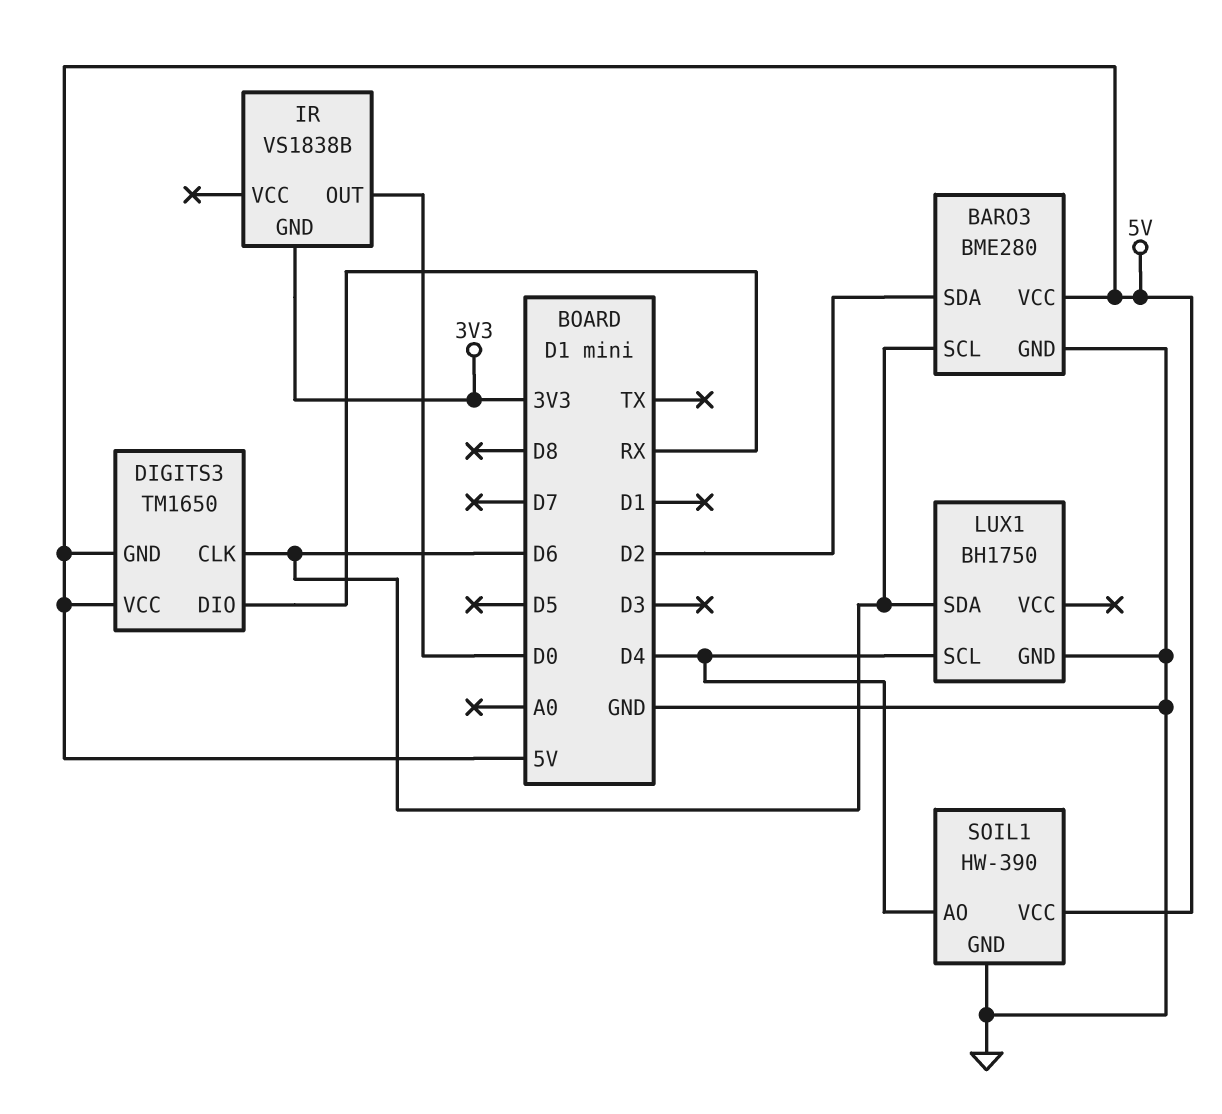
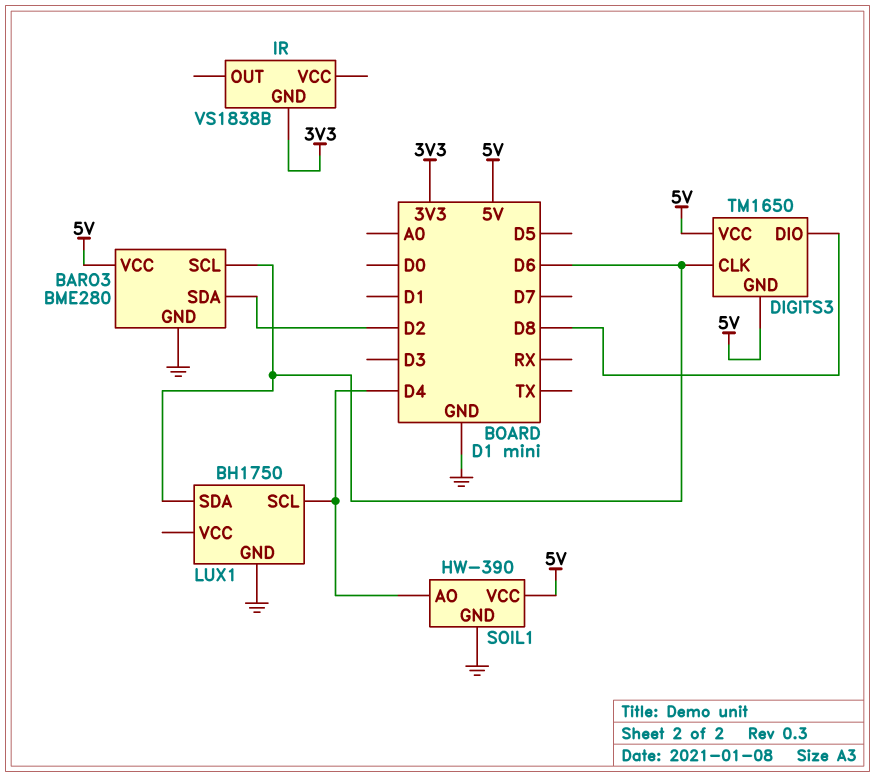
DIGITS3 pin DIO: RX -> D8
IR pin OUT: D0 -> none

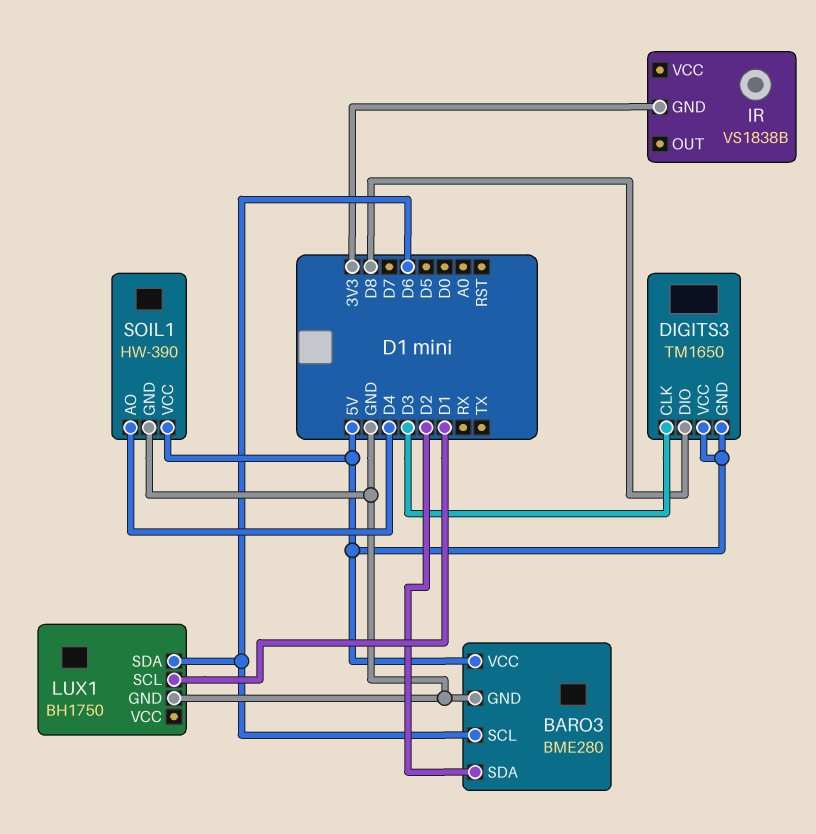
DIGITS3 pin CLK: D6 -> D3
LUX1 pin SCL: D4 -> D1

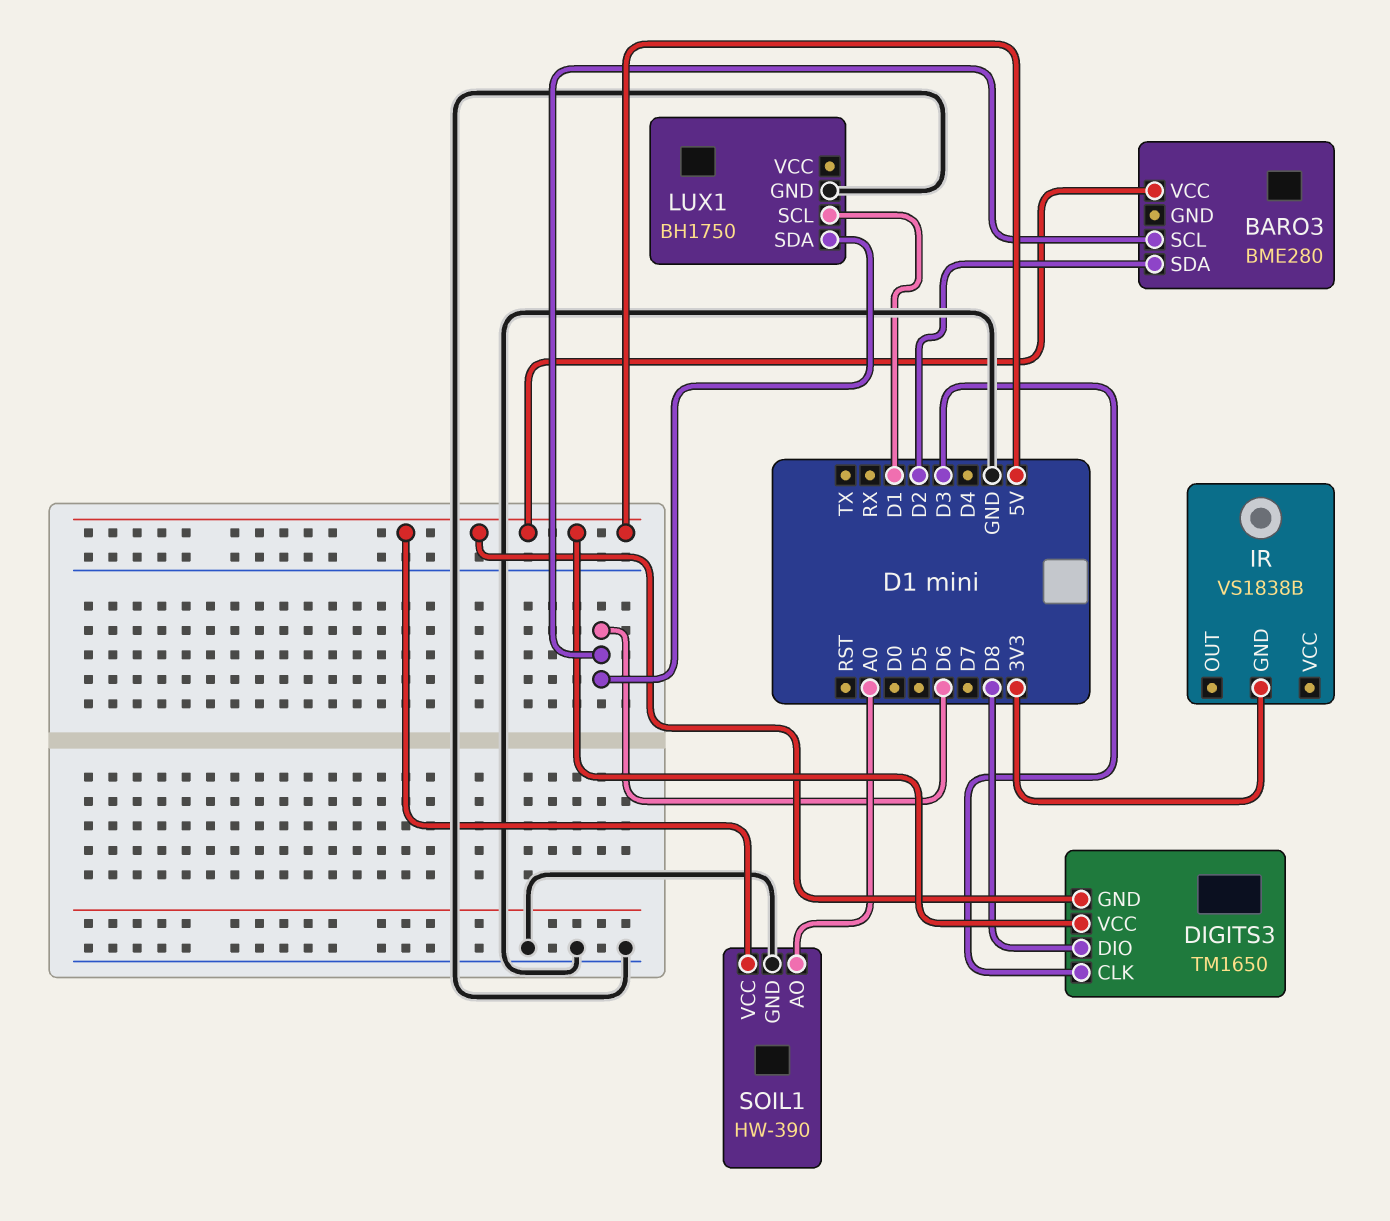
BARO3 pin GND: GND -> none
SOIL1 pin AO: D4 -> A0

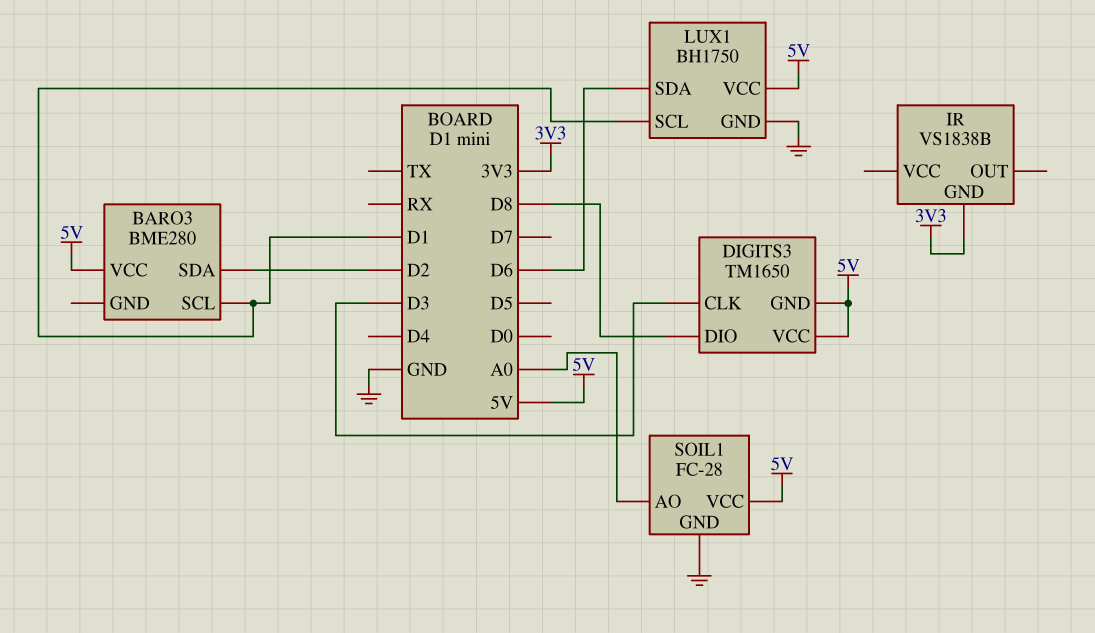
BARO3 pin SCL: D6 -> D1
LUX1 pin VCC: none -> 5V
SOIL1: HW-390 -> FC-28

